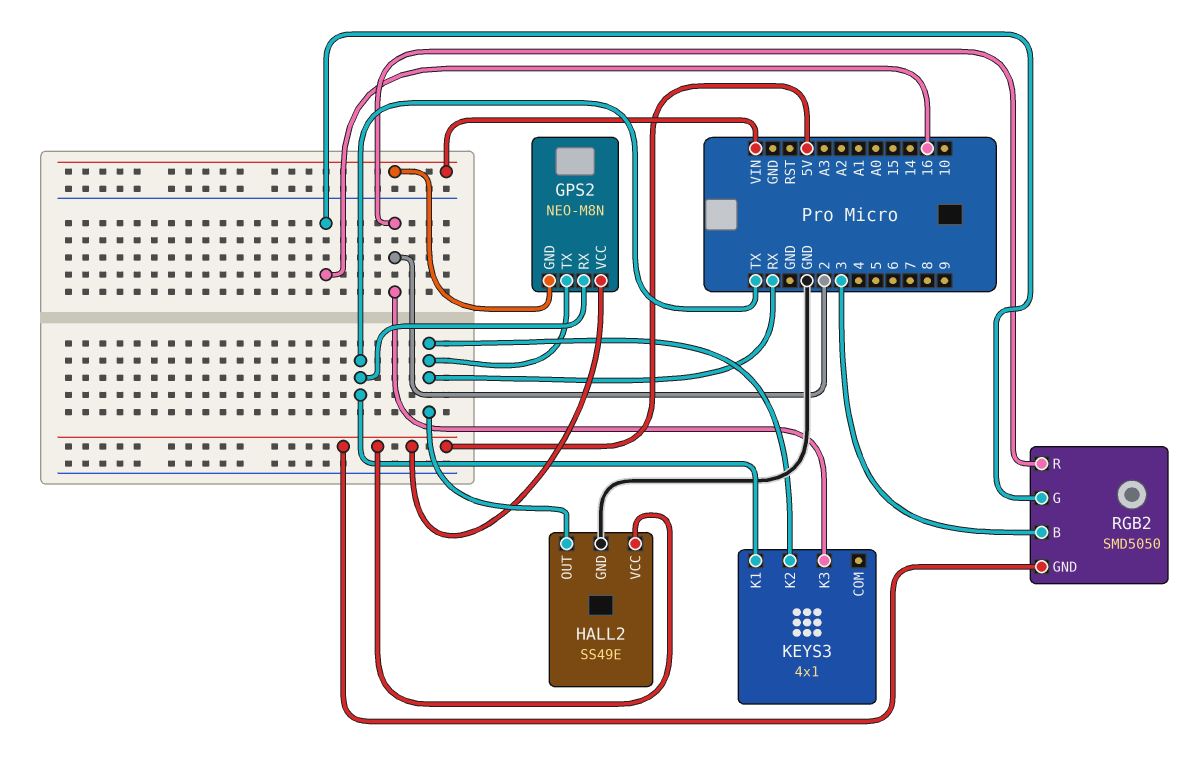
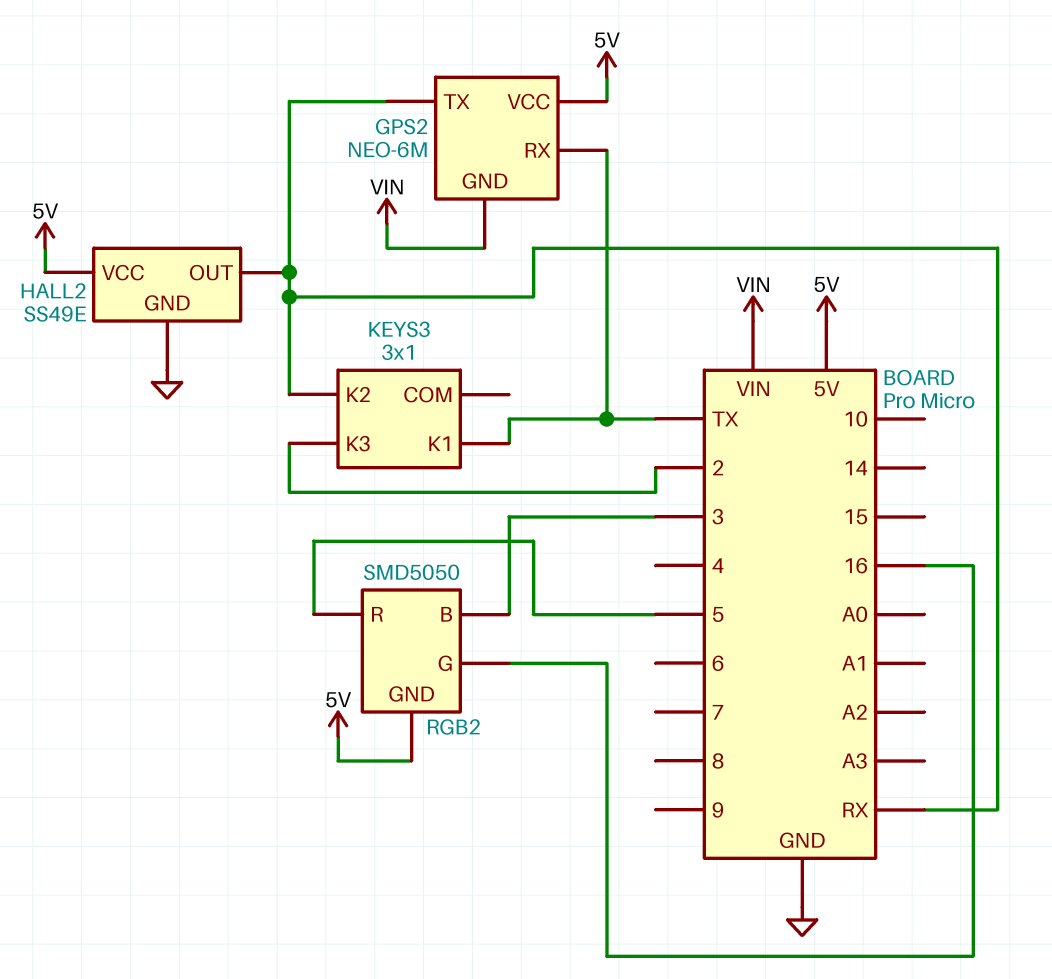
GPS2: NEO-M8N -> NEO-6M
KEYS3: 4x1 -> 3x1
RGB2 pin R: 2 -> 5

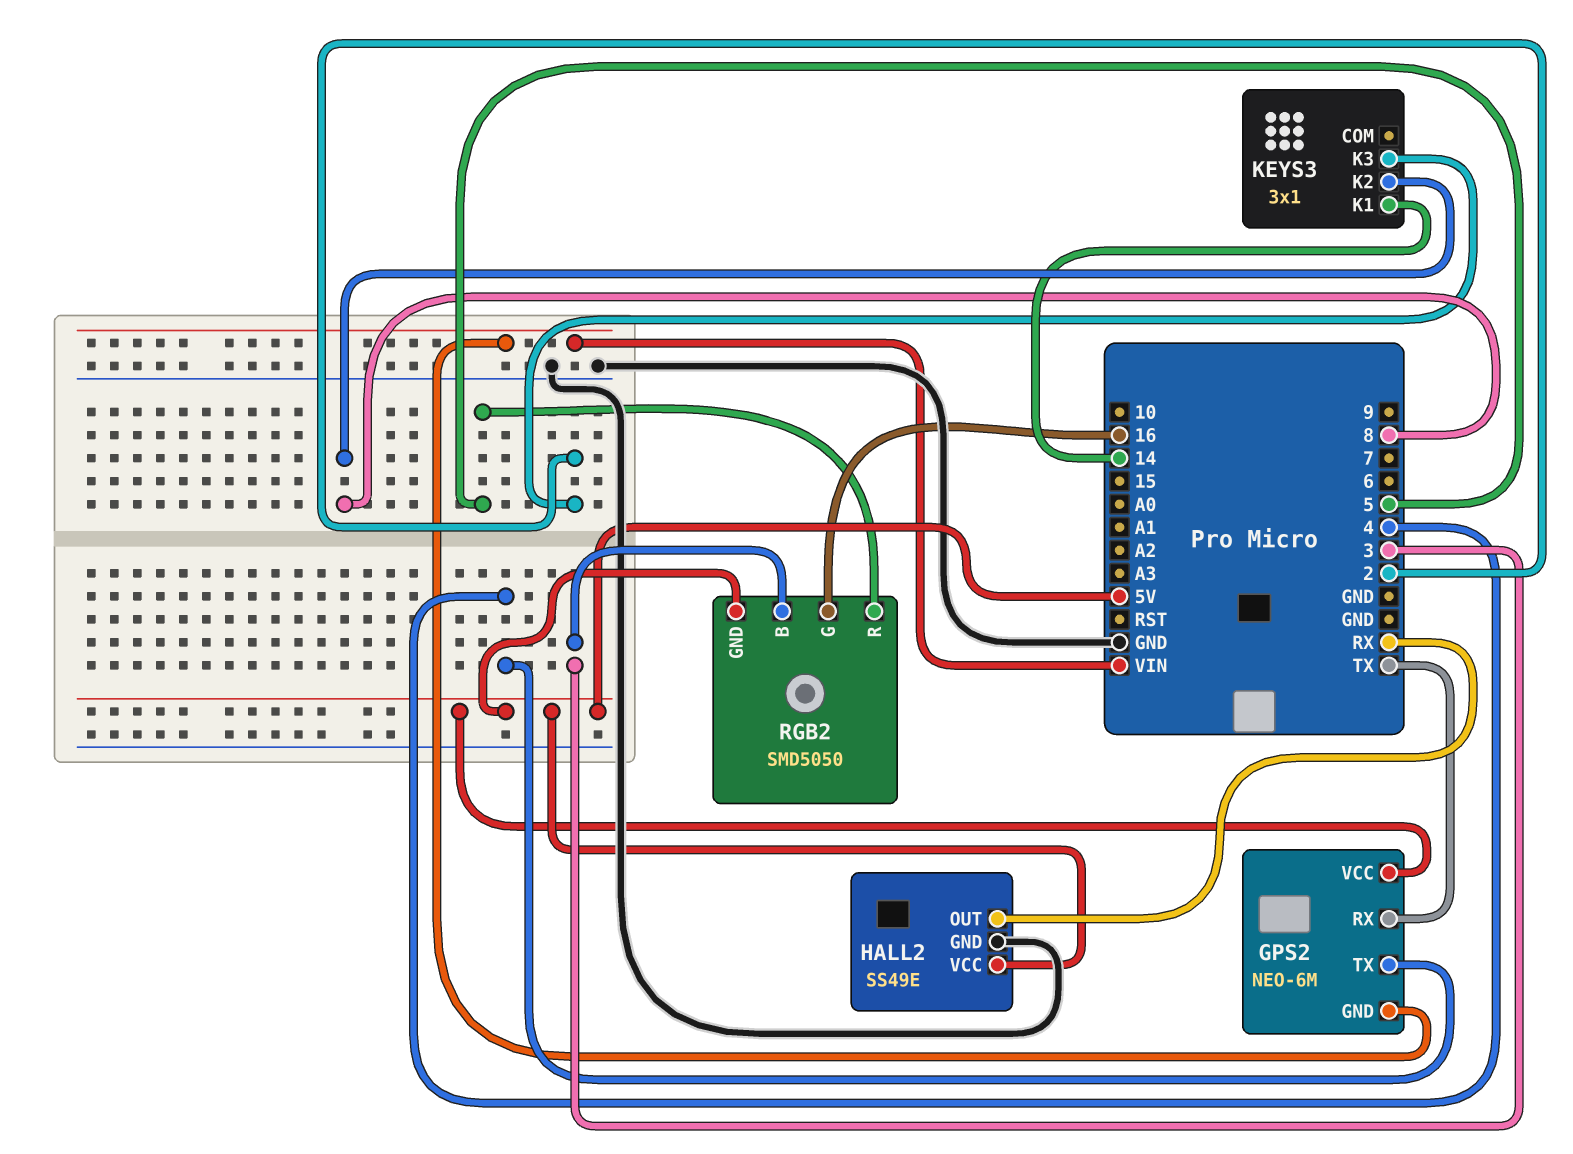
GPS2 pin TX: RX -> 4
KEYS3 pin K1: TX -> 14
KEYS3 pin K2: RX -> 8

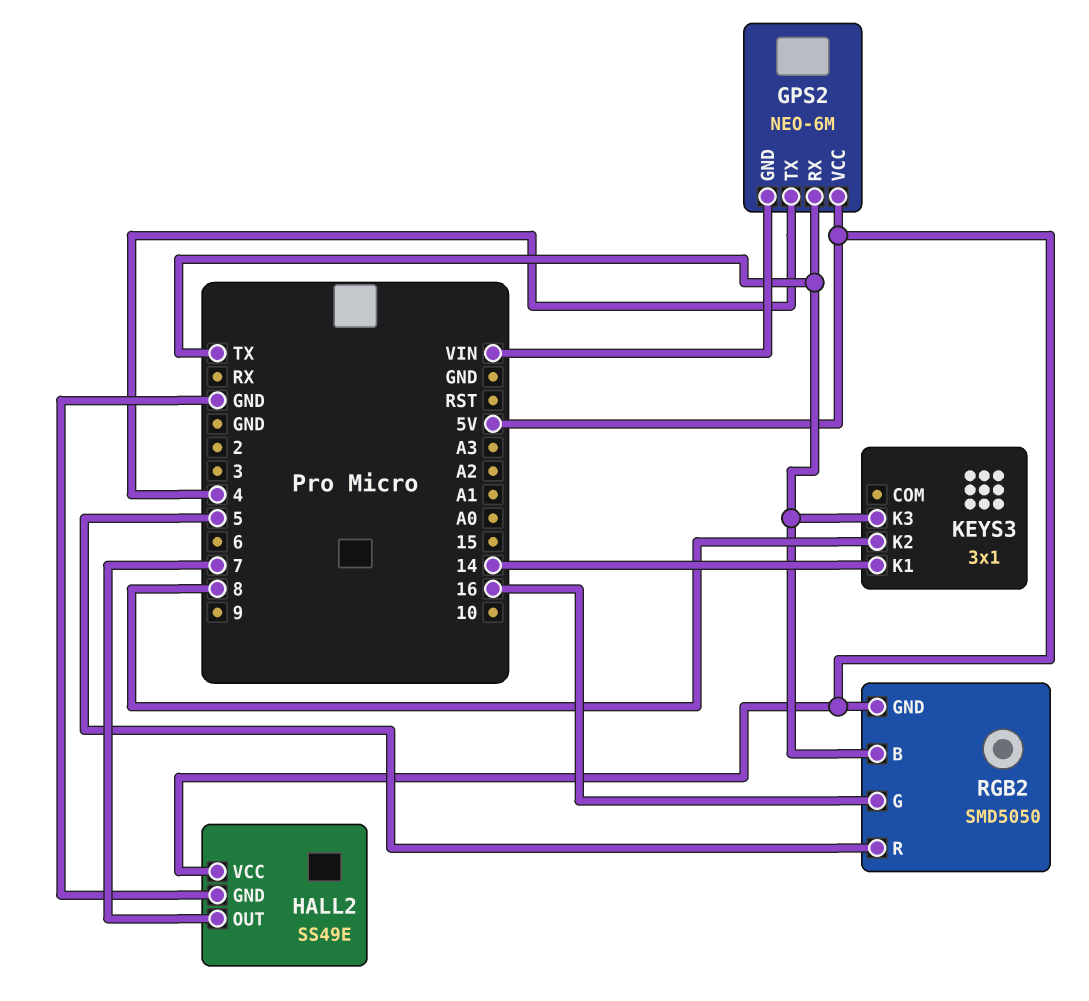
HALL2 pin OUT: RX -> 7
KEYS3 pin K3: 2 -> TX
RGB2 pin B: 3 -> TX

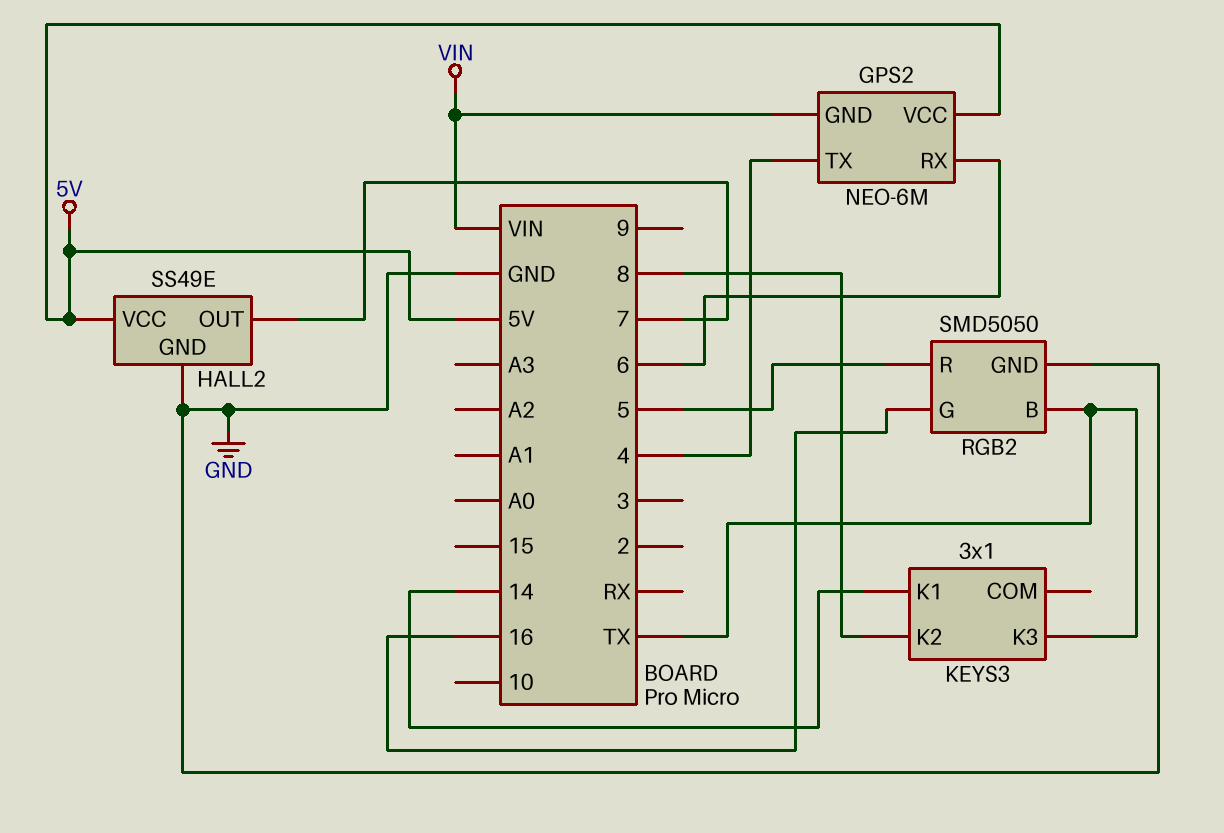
GPS2 pin RX: TX -> 6
RGB2 pin GND: 5V -> GND

